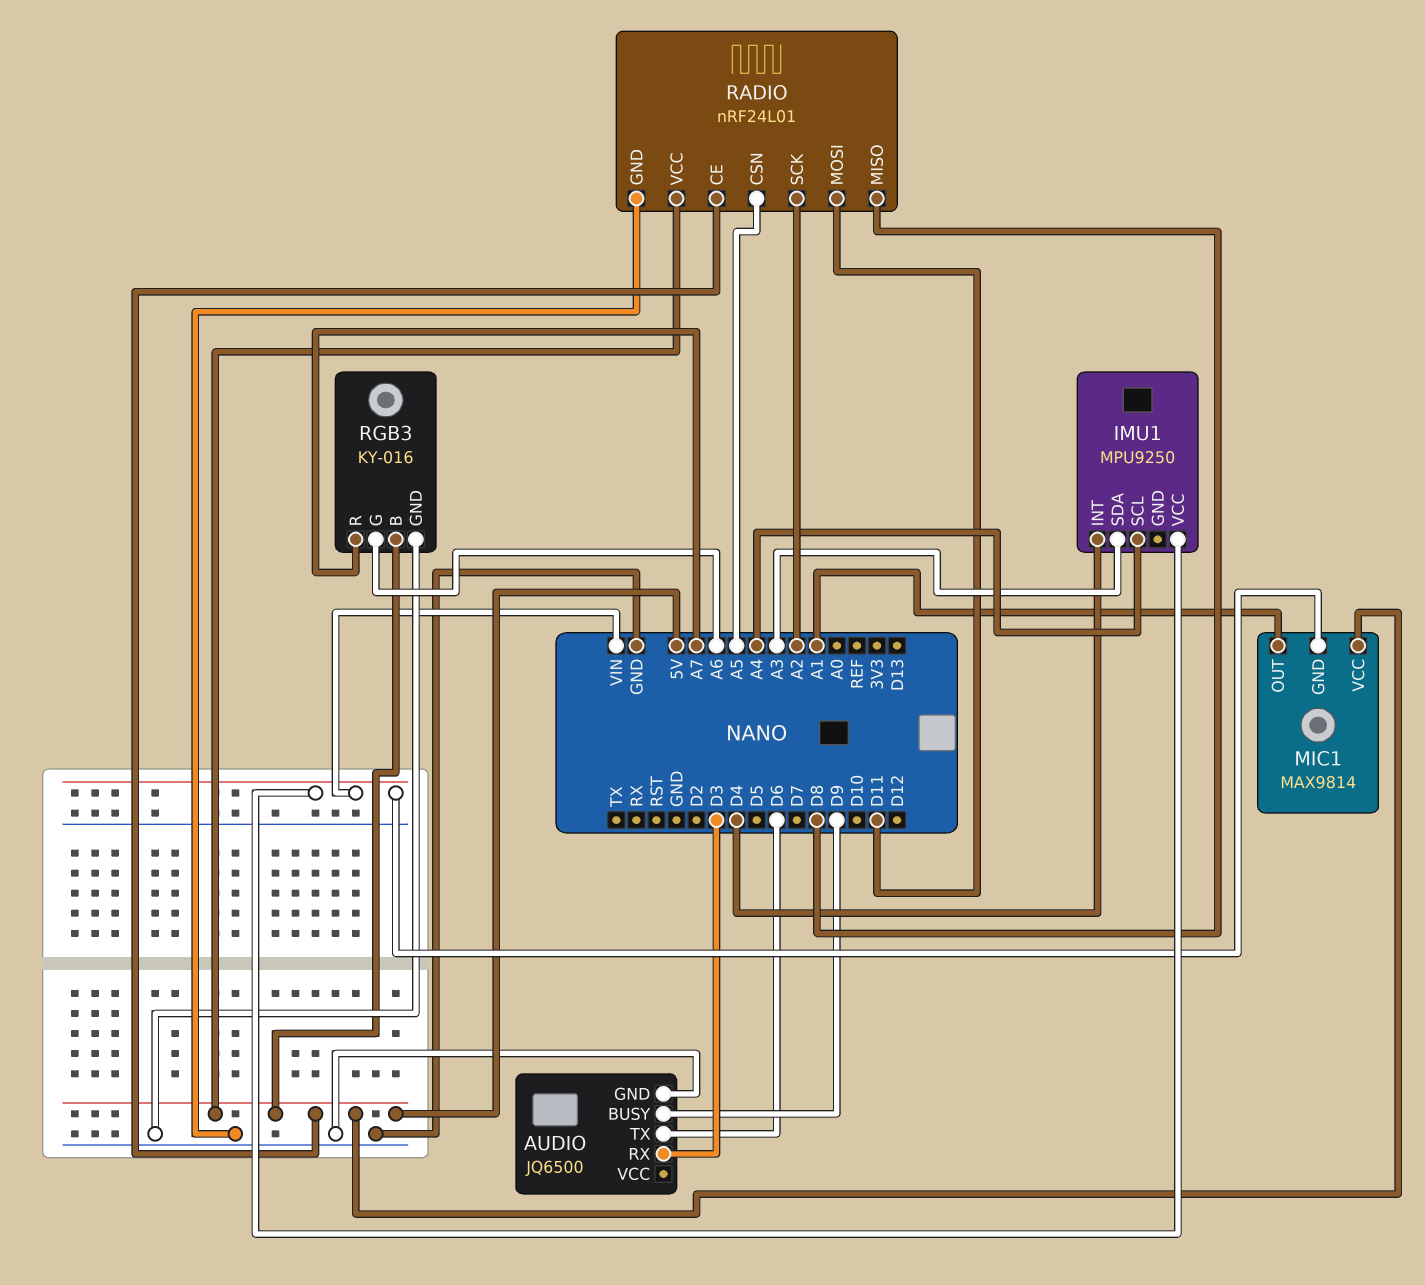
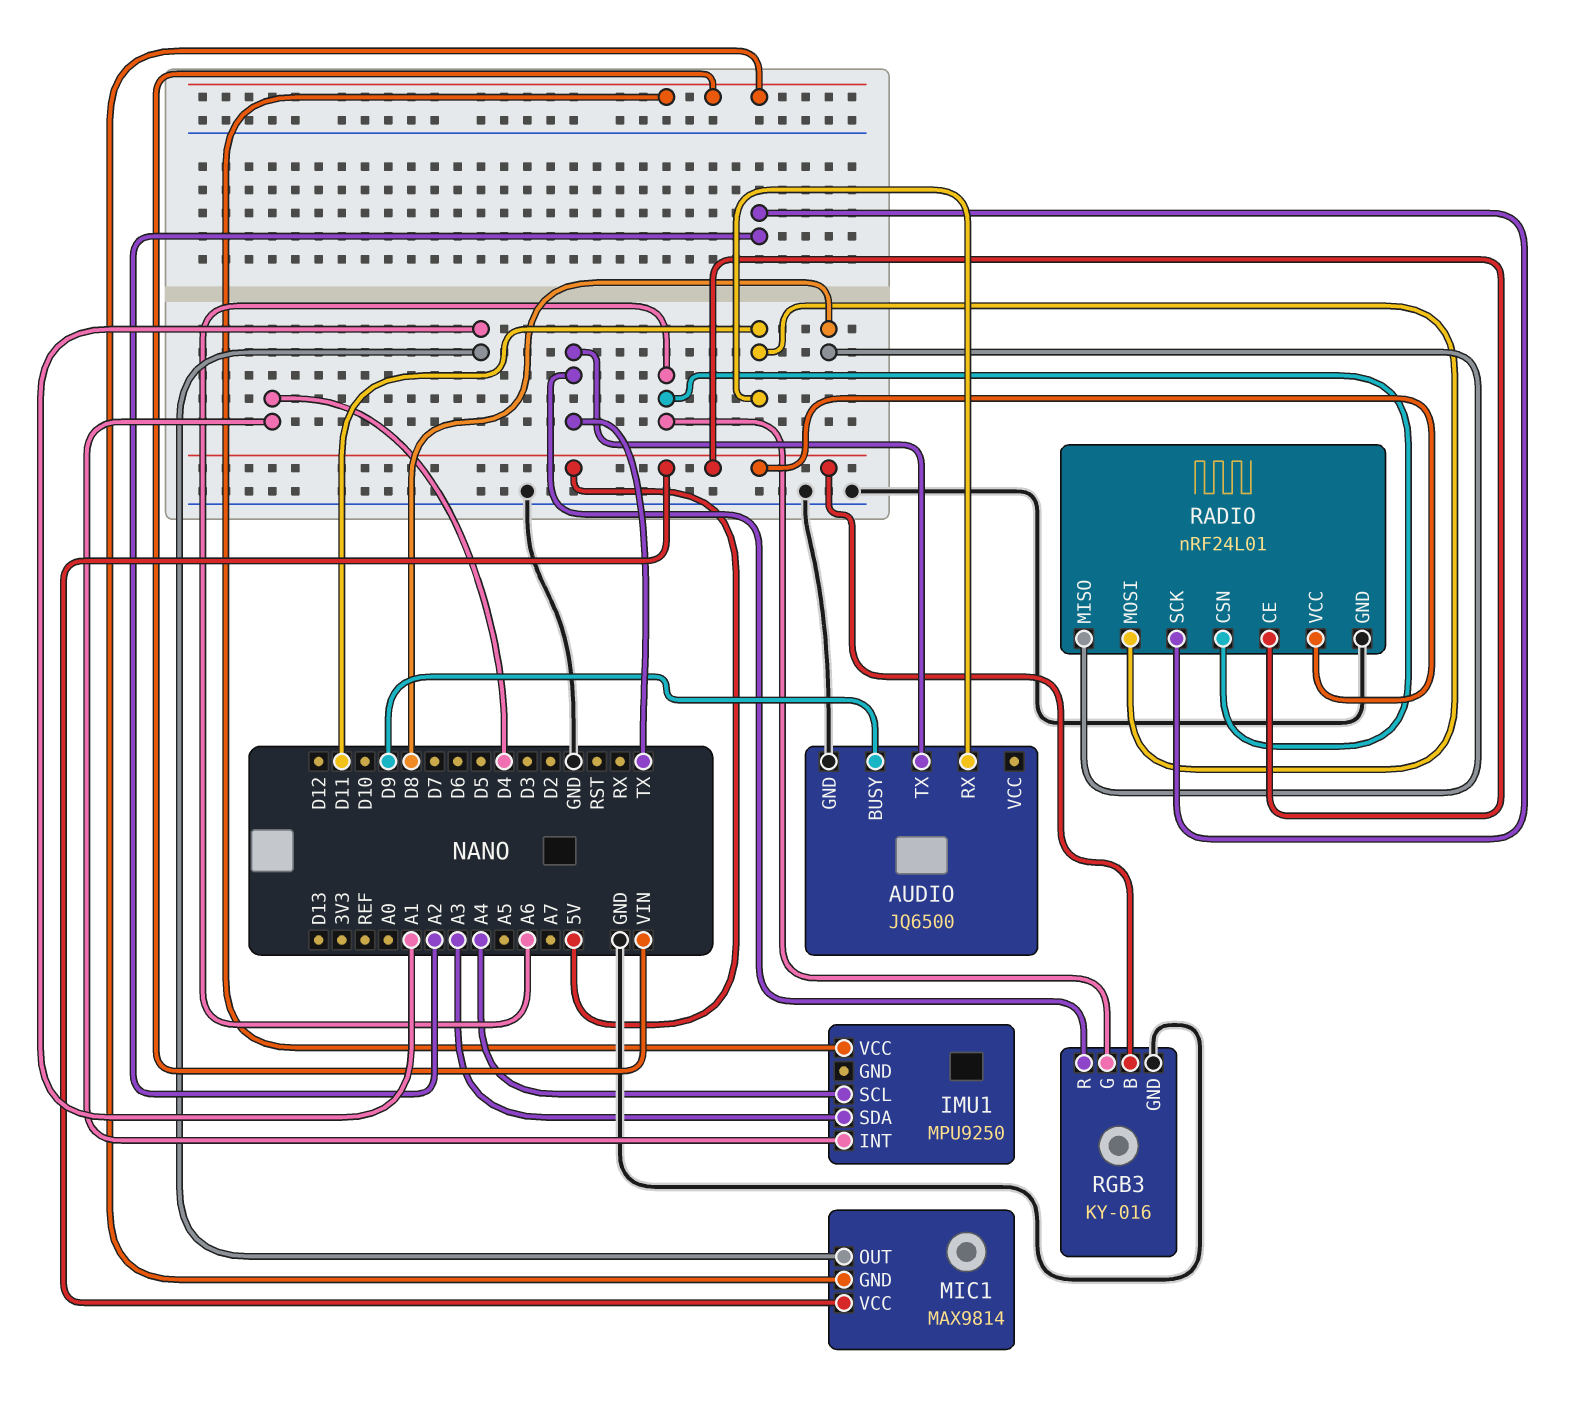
AUDIO pin RX: D3 -> D11
AUDIO pin TX: D6 -> TX
RADIO pin CSN: A5 -> A6
RGB3 pin R: A7 -> TX

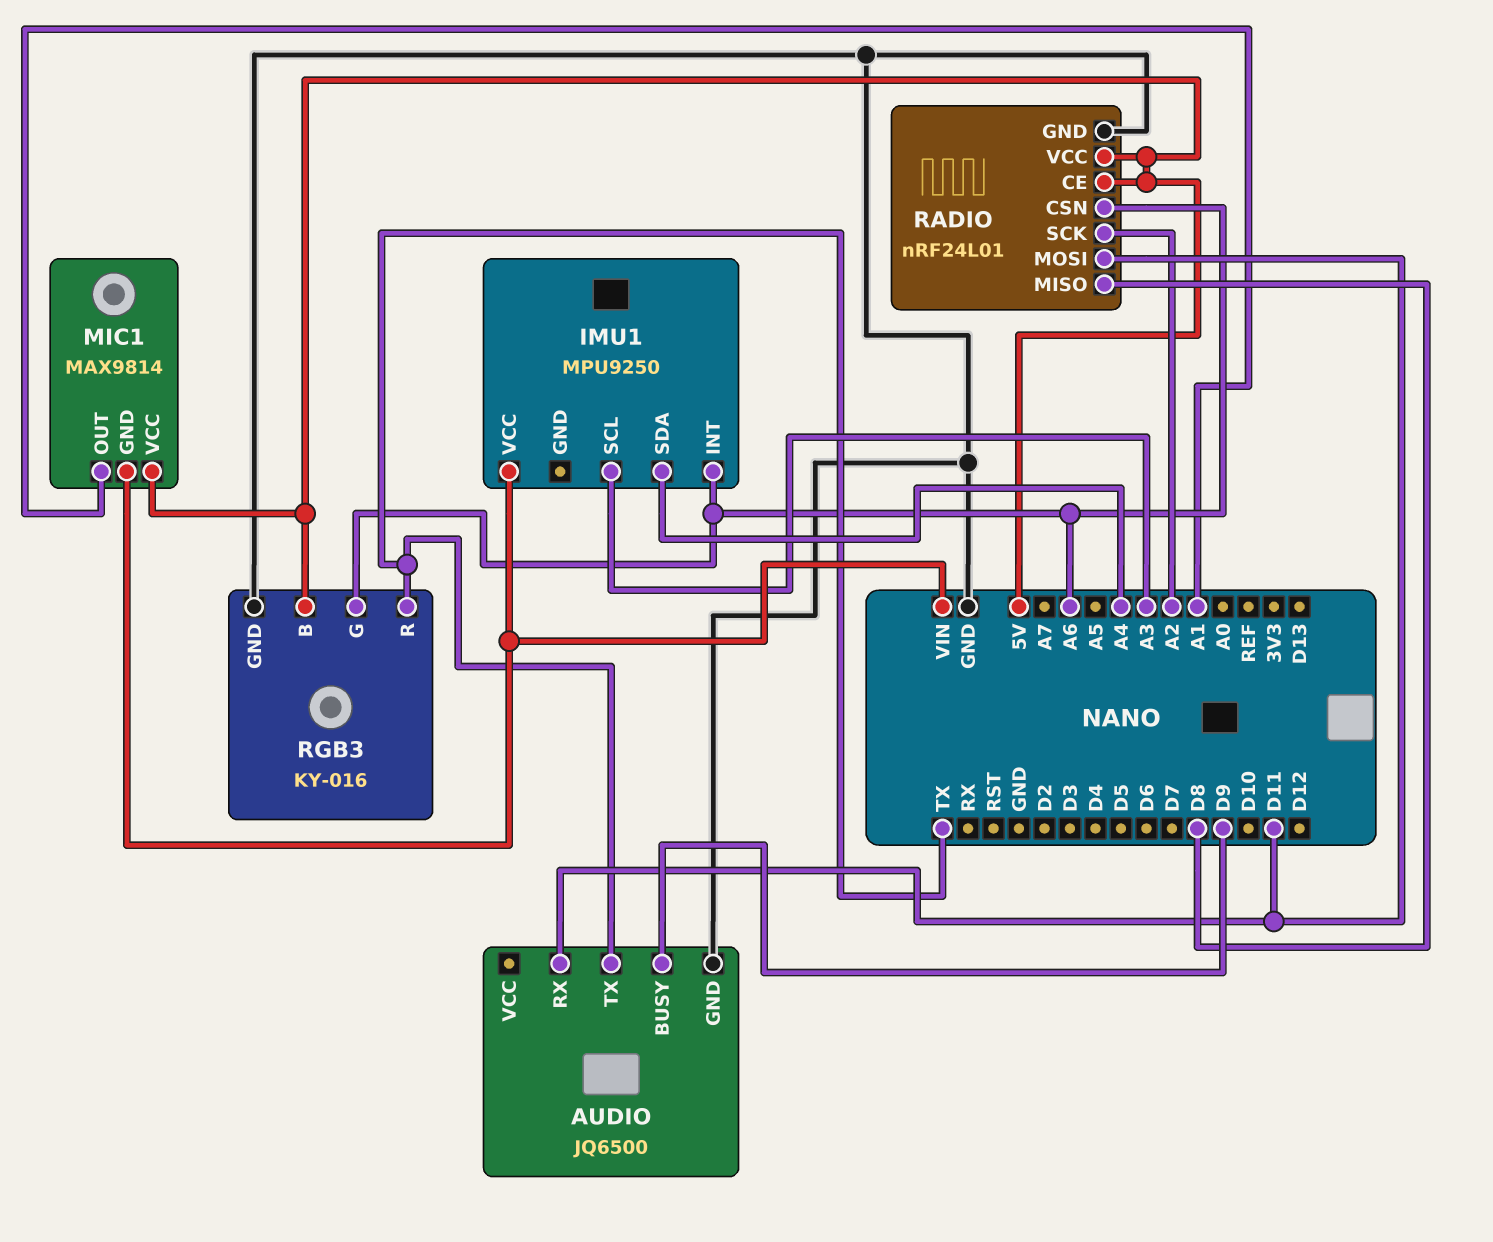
IMU1 pin INT: D4 -> A6
IMU1 pin SCL: A4 -> A3
IMU1 pin SDA: A3 -> A4

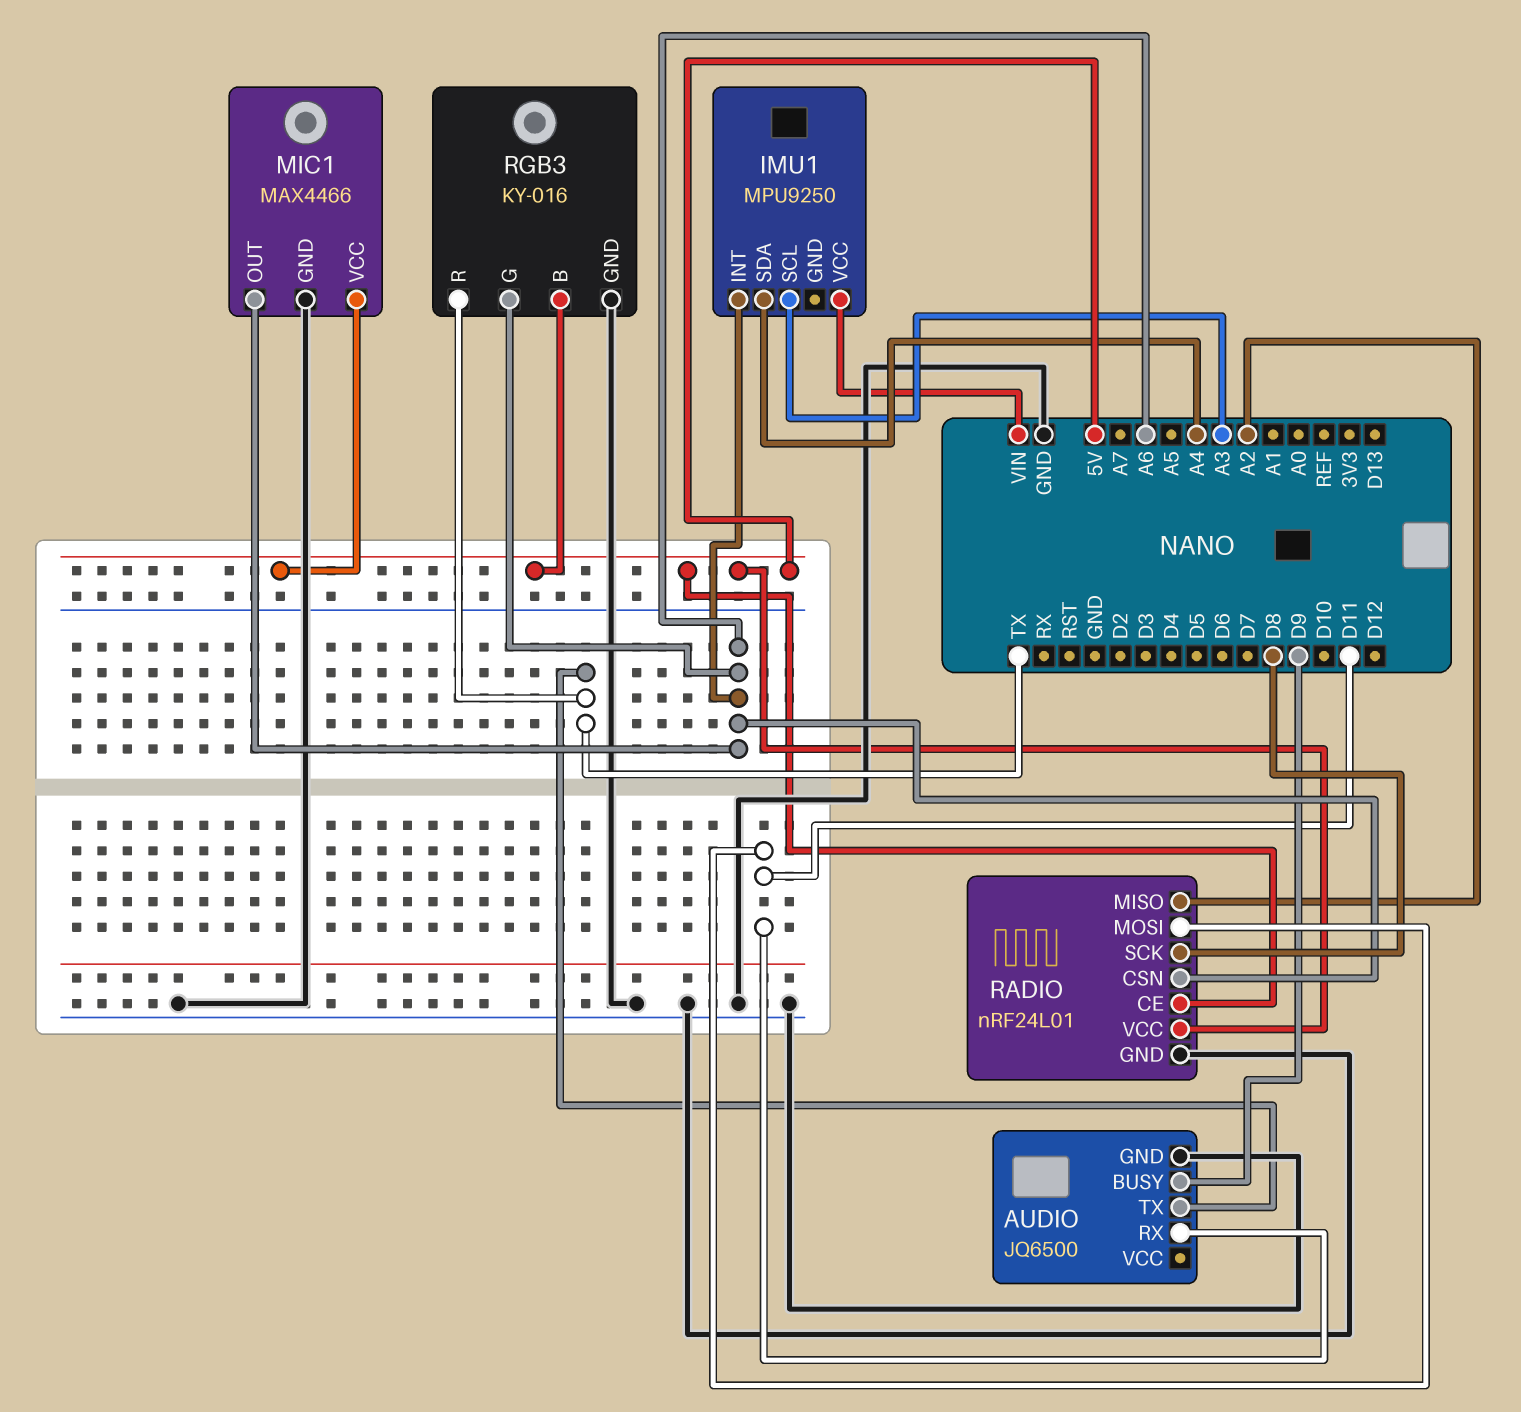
MIC1: MAX9814 -> MAX4466
MIC1 pin GND: VIN -> GND
MIC1 pin OUT: A1 -> A6
RADIO pin MISO: D8 -> A2
RADIO pin SCK: A2 -> D8

